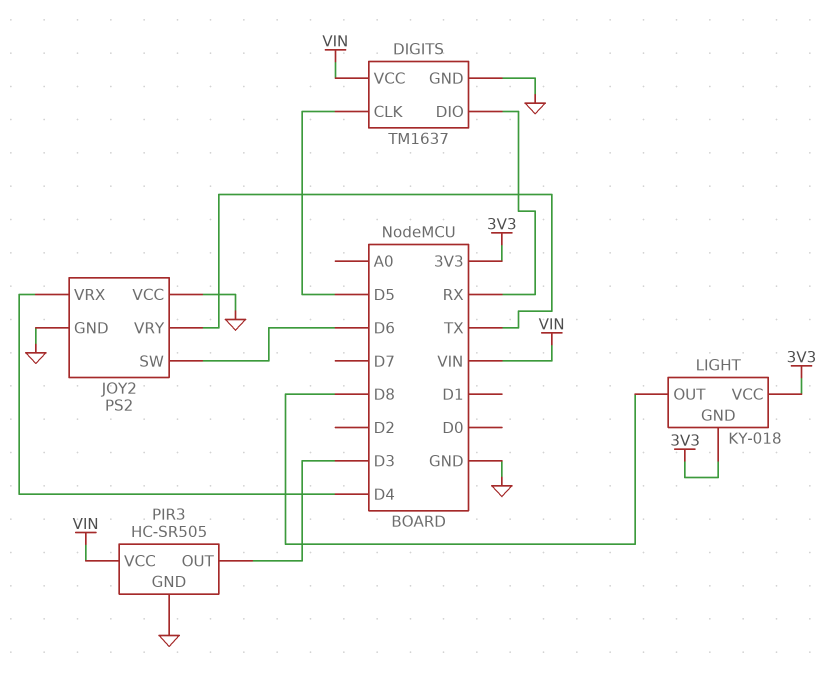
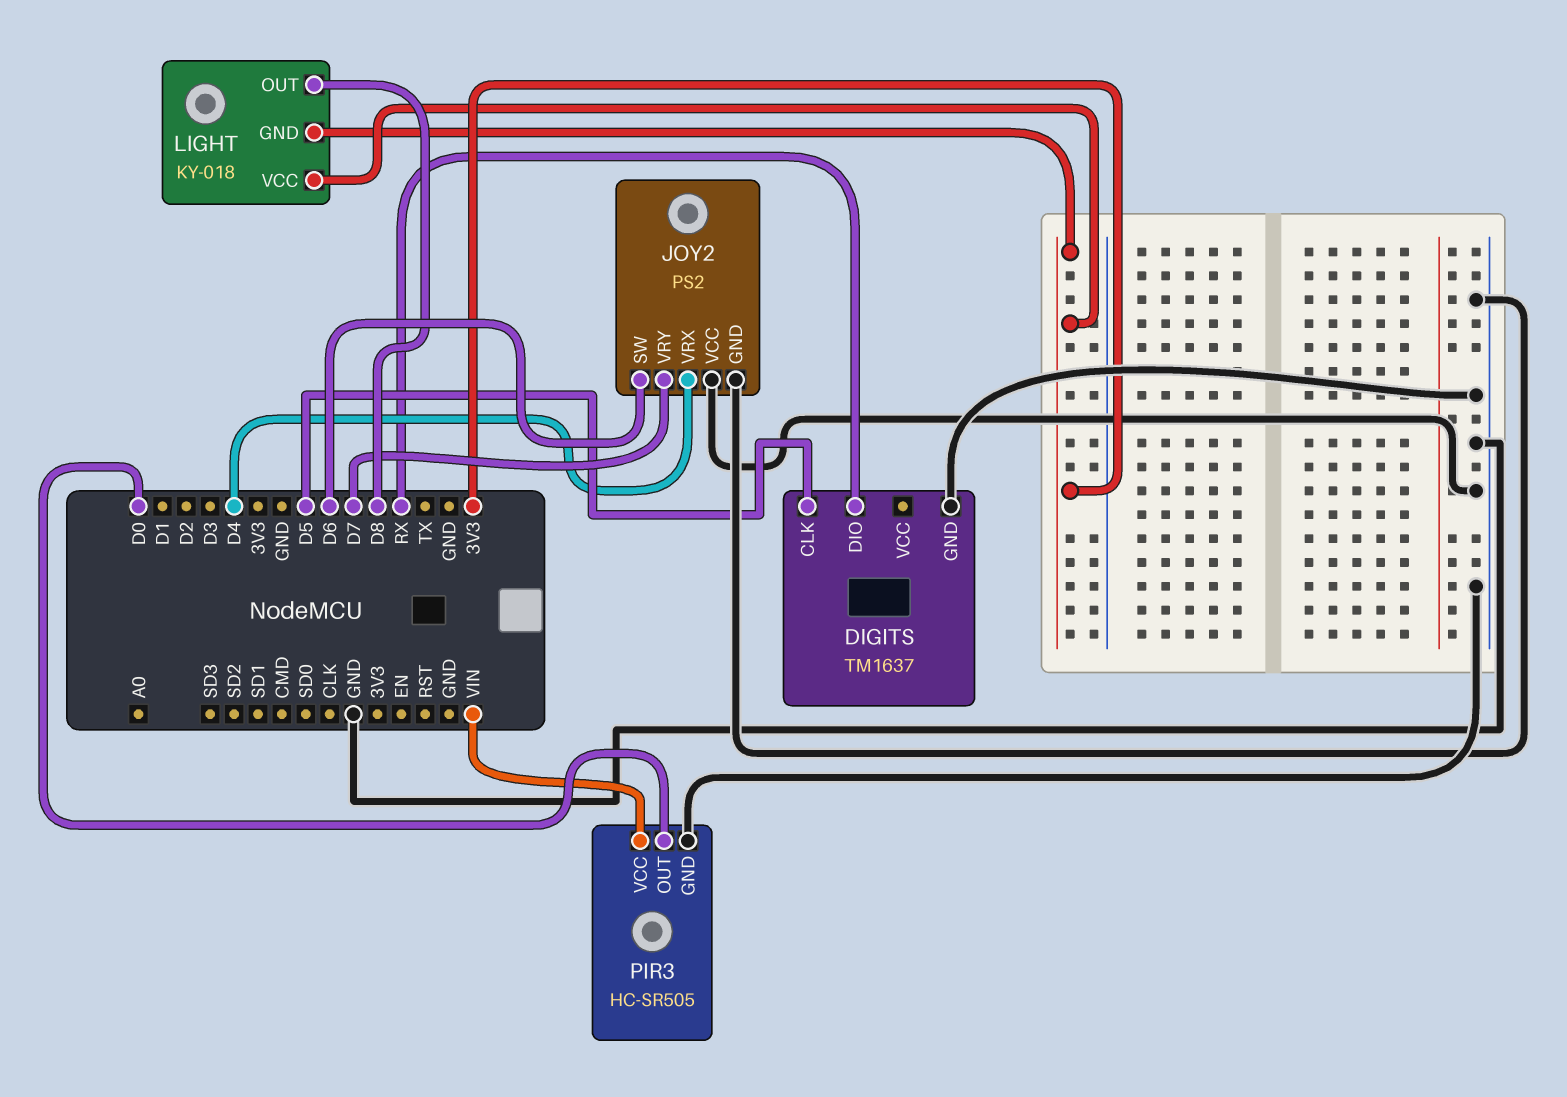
DIGITS pin VCC: VIN -> none
JOY2 pin VRY: TX -> D7
PIR3 pin OUT: D3 -> D0

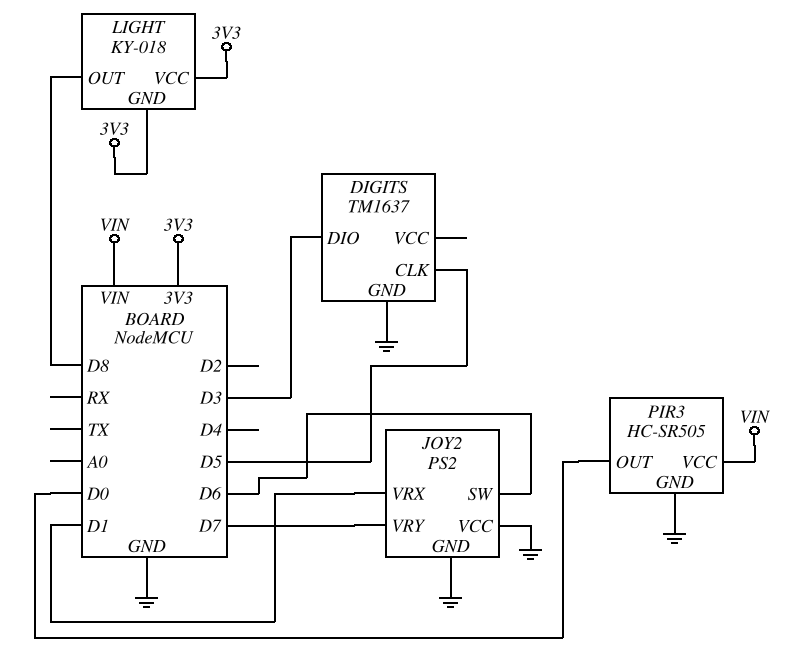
DIGITS pin DIO: RX -> D3
JOY2 pin VRX: D4 -> D1

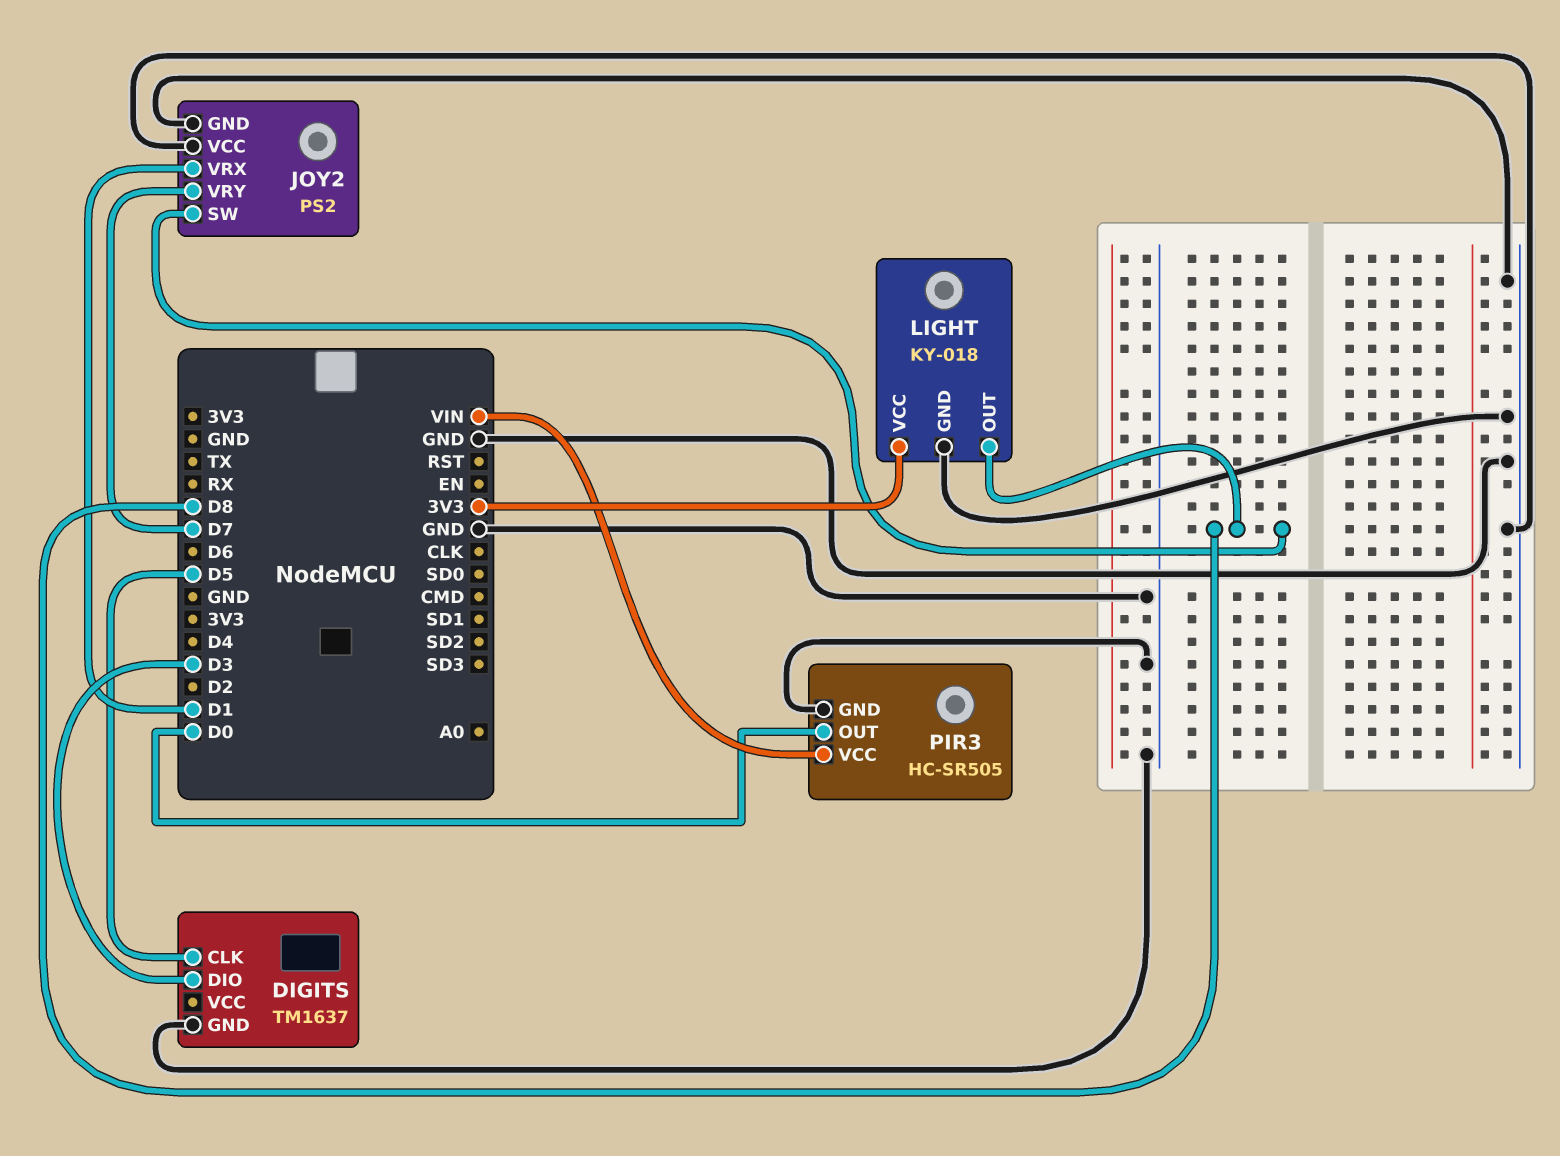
JOY2 pin SW: D6 -> D8
LIGHT pin GND: 3V3 -> GND

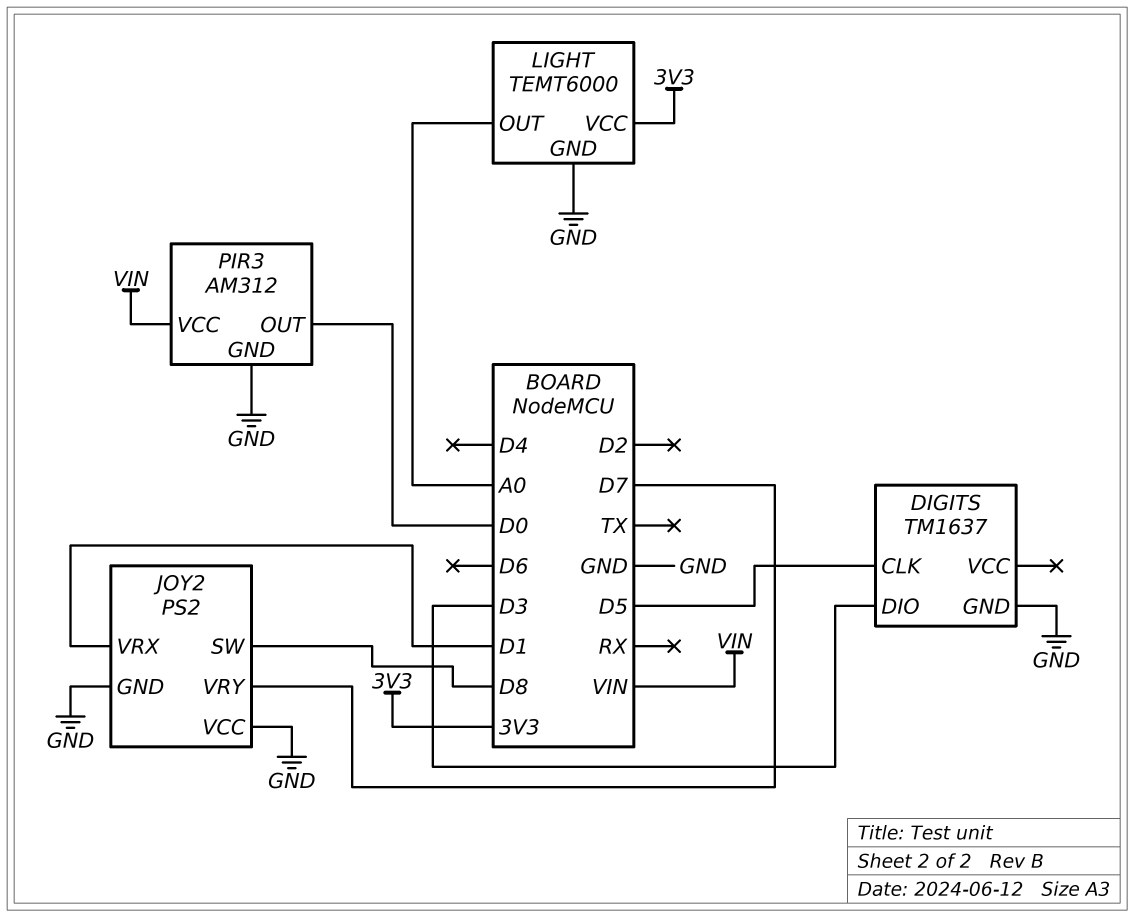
LIGHT: KY-018 -> TEMT6000
LIGHT pin OUT: D8 -> A0
PIR3: HC-SR505 -> AM312

